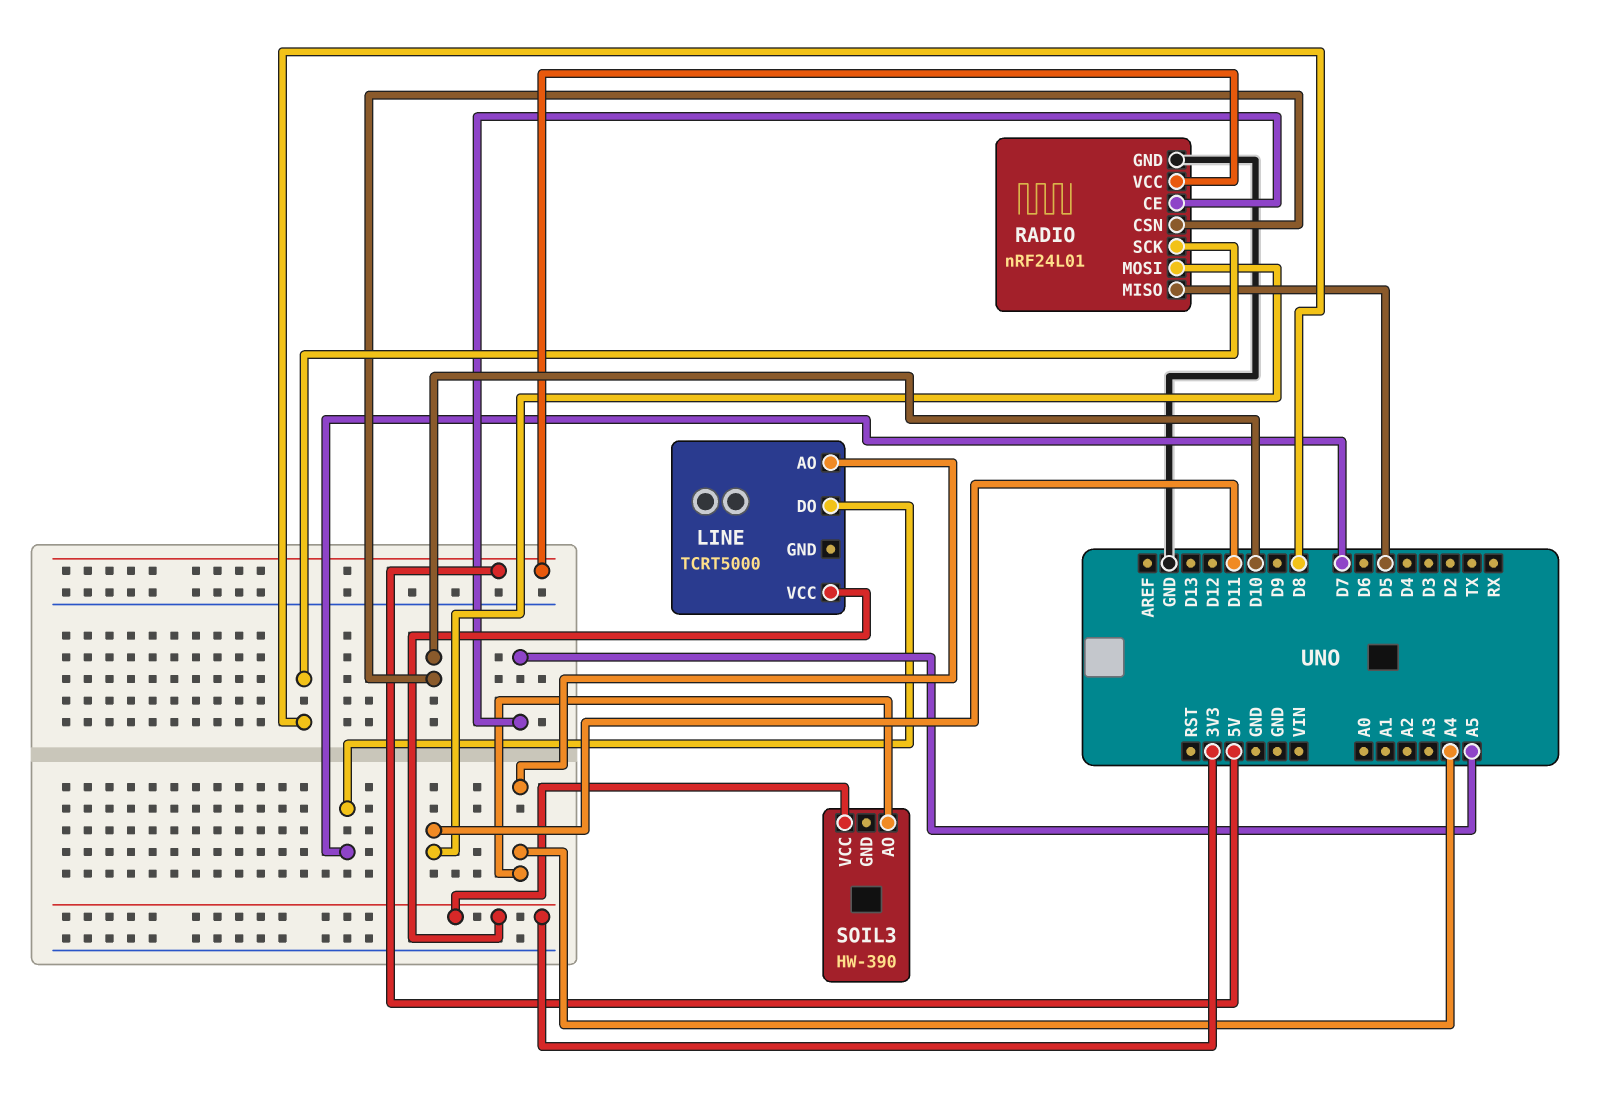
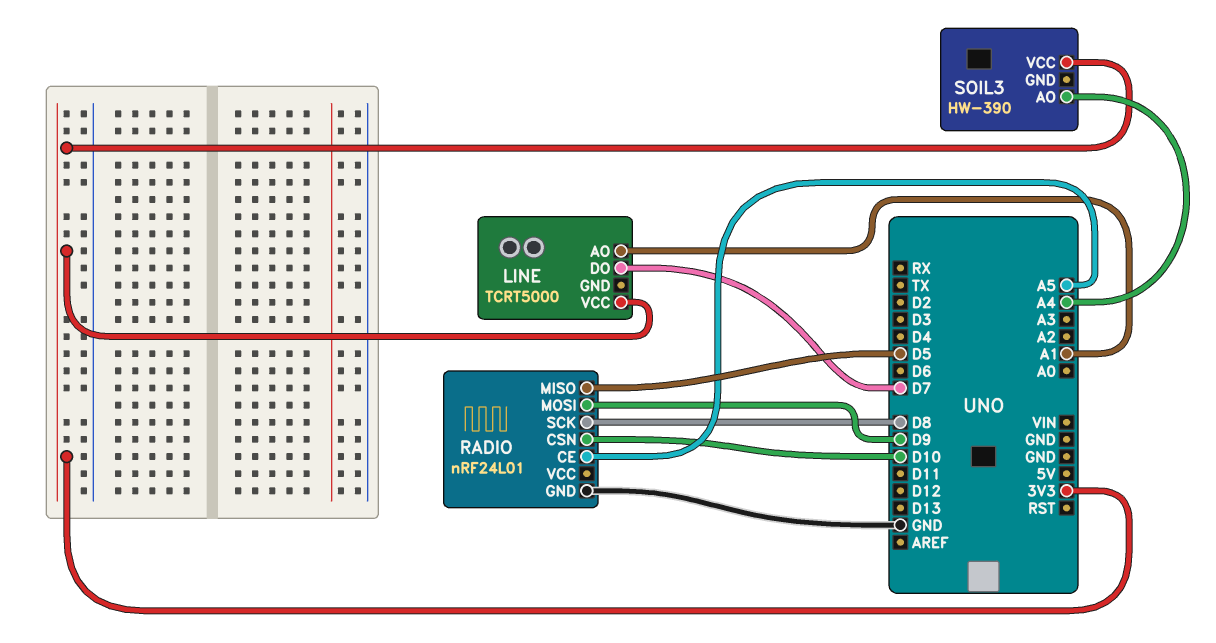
LINE pin AO: A4 -> A1
RADIO pin MOSI: D11 -> D9
RADIO pin VCC: 5V -> none

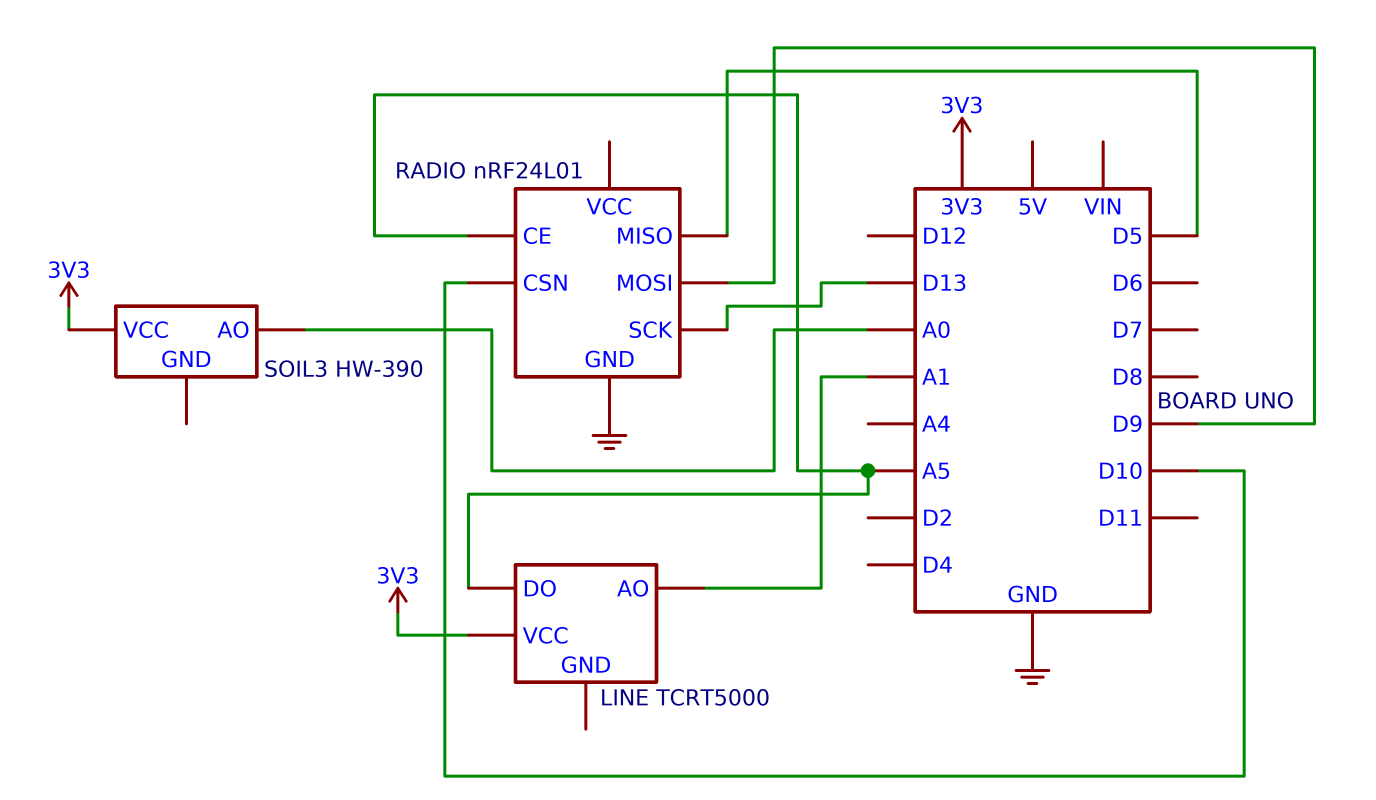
LINE pin DO: D7 -> A5
RADIO pin SCK: D8 -> D13
SOIL3 pin AO: A4 -> A0

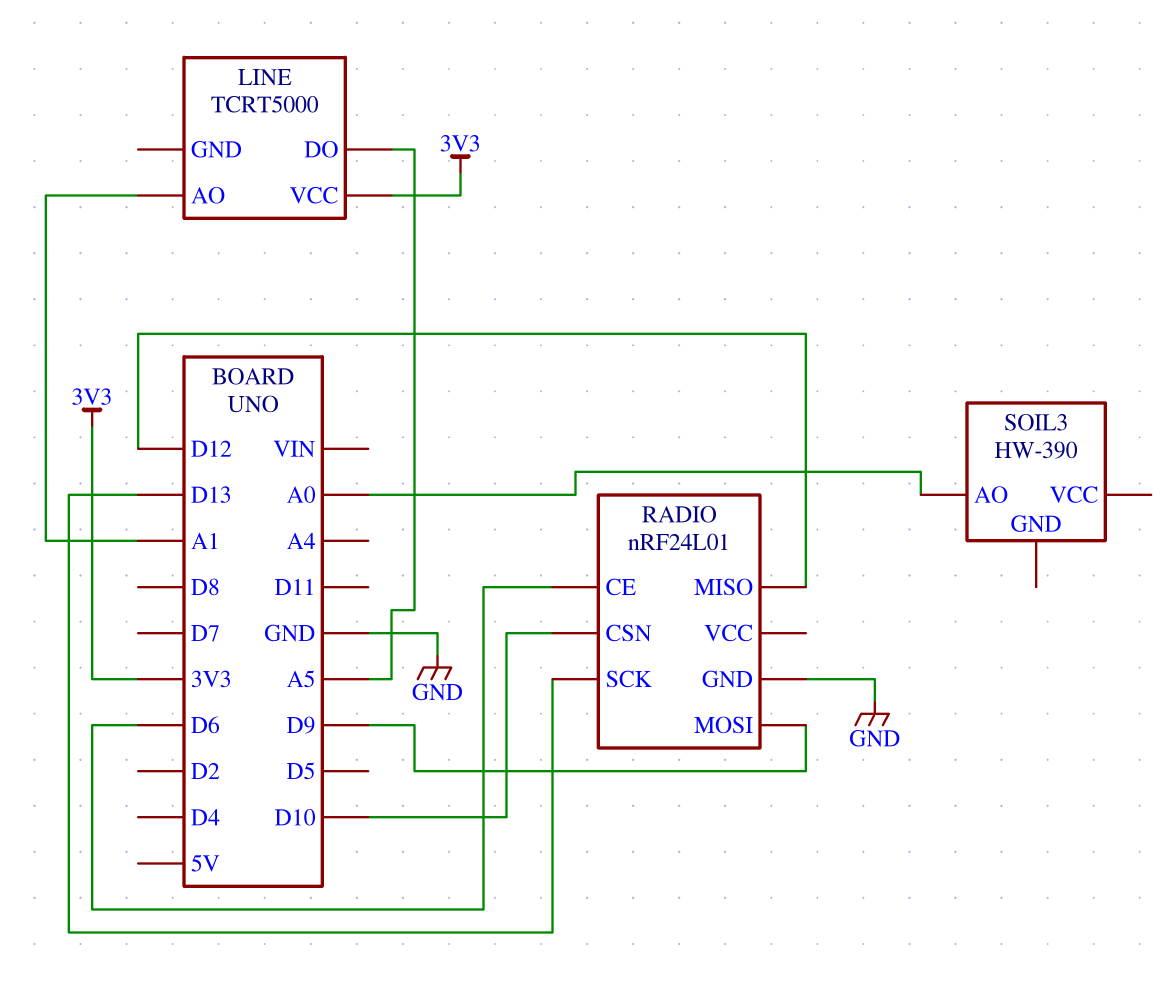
RADIO pin CE: A5 -> D6
RADIO pin MISO: D5 -> D12
SOIL3 pin VCC: 3V3 -> none

